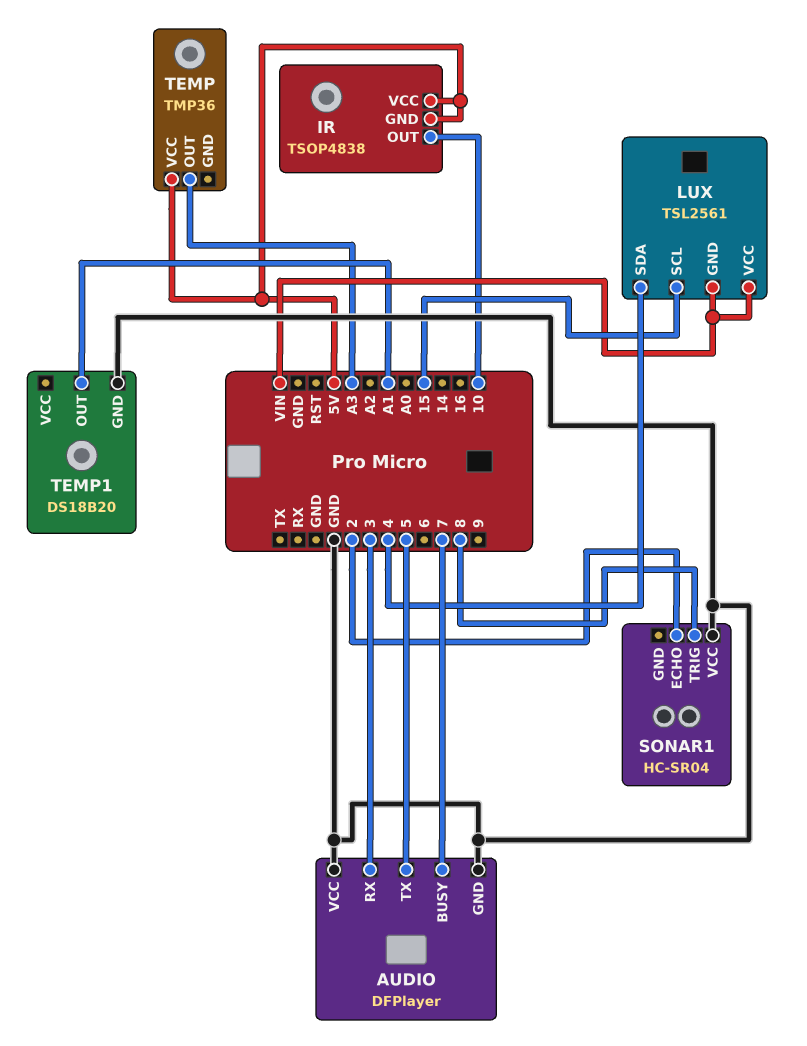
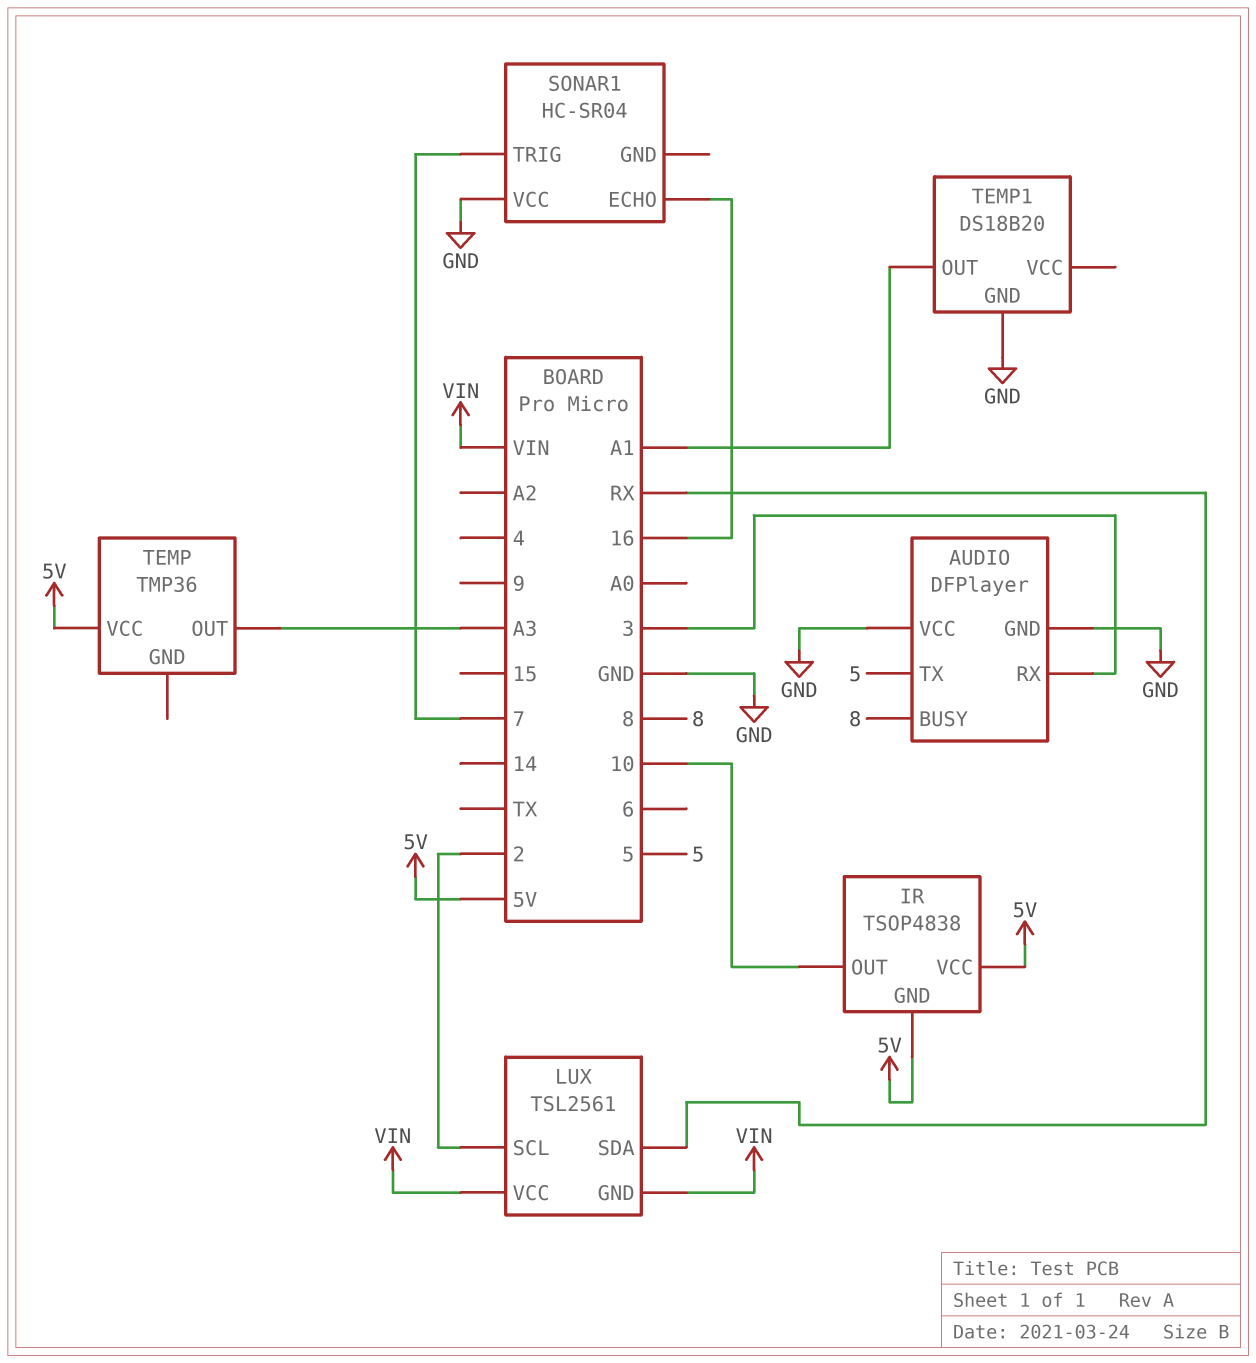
AUDIO pin BUSY: 7 -> 8
LUX pin SCL: 15 -> 2
LUX pin SDA: 4 -> RX
SONAR1 pin ECHO: 2 -> 16
SONAR1 pin TRIG: 8 -> 7

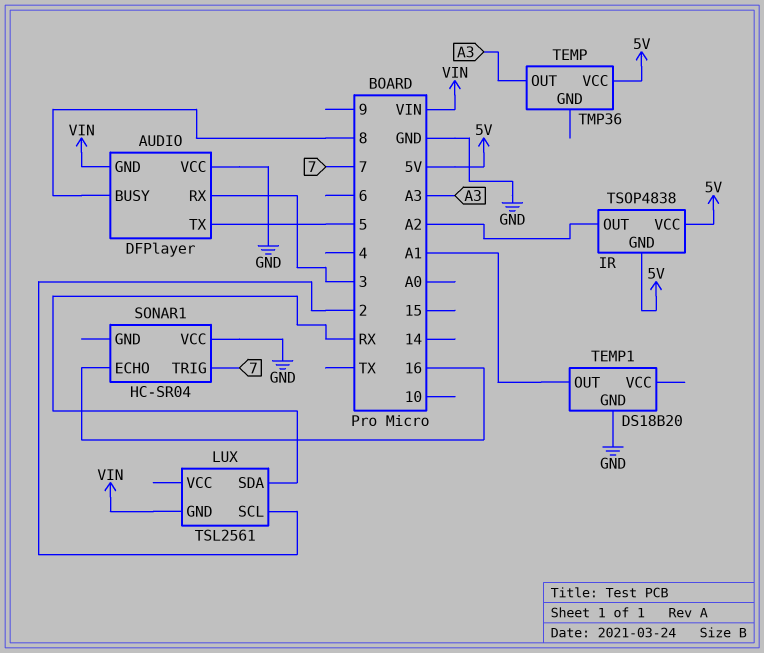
AUDIO pin GND: GND -> VIN
IR pin OUT: 10 -> A2
LUX pin VCC: VIN -> none

